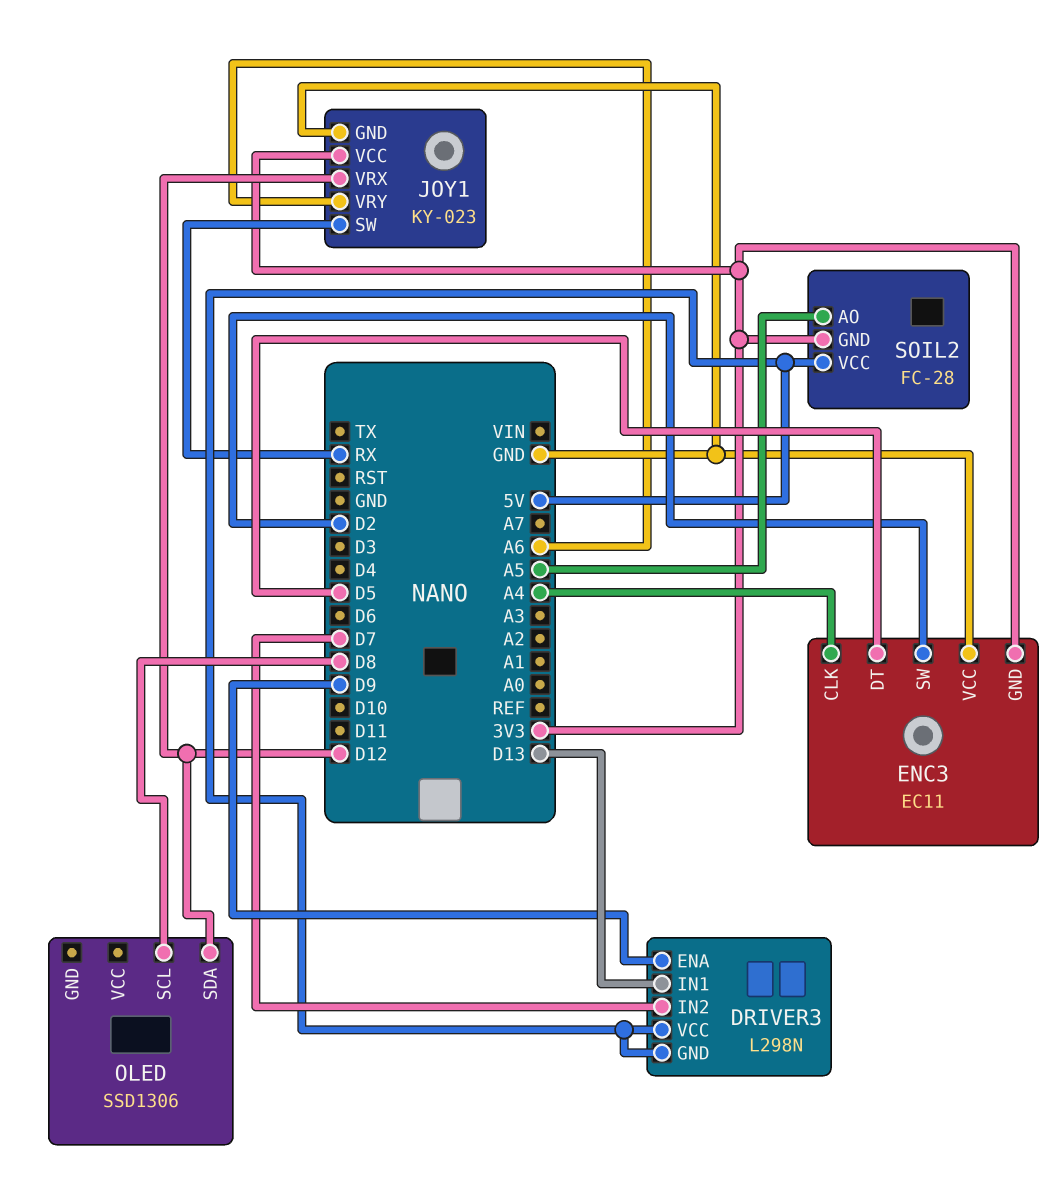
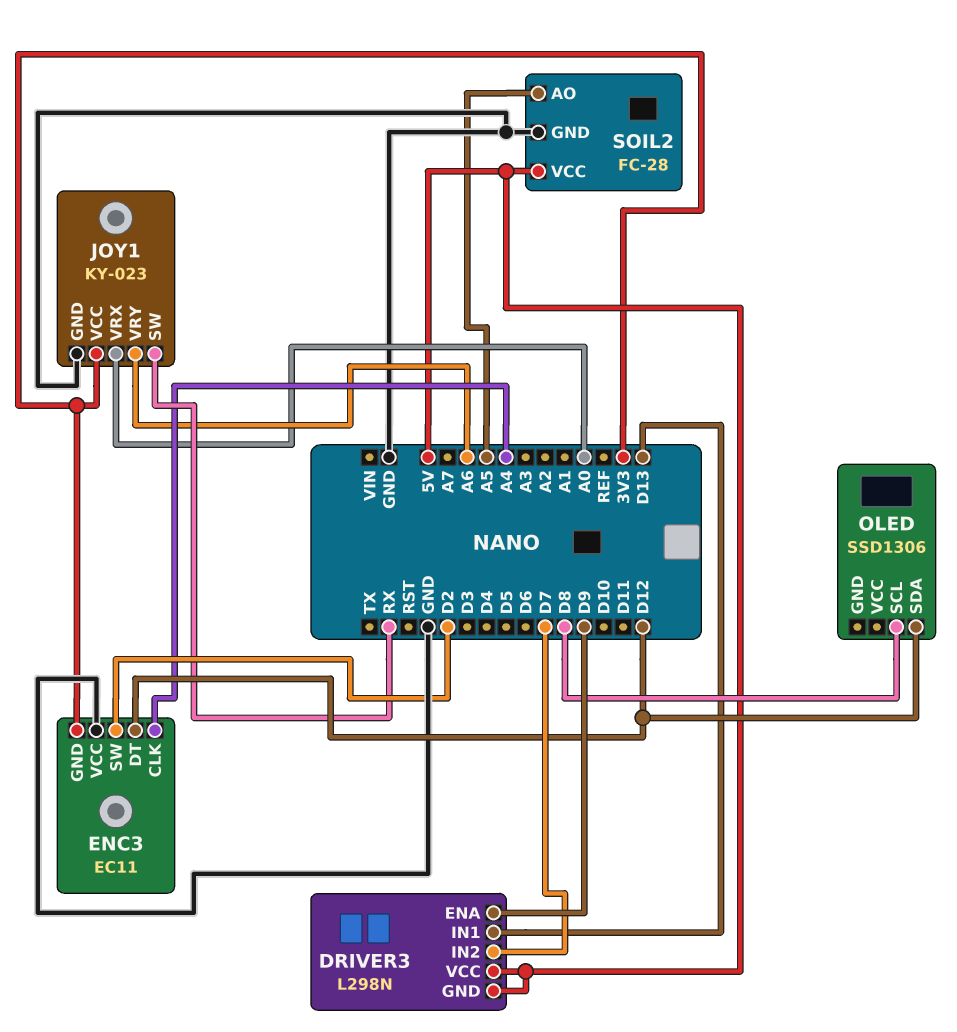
ENC3 pin DT: D5 -> D12
JOY1 pin VRX: D12 -> A0
SOIL2 pin GND: 3V3 -> GND

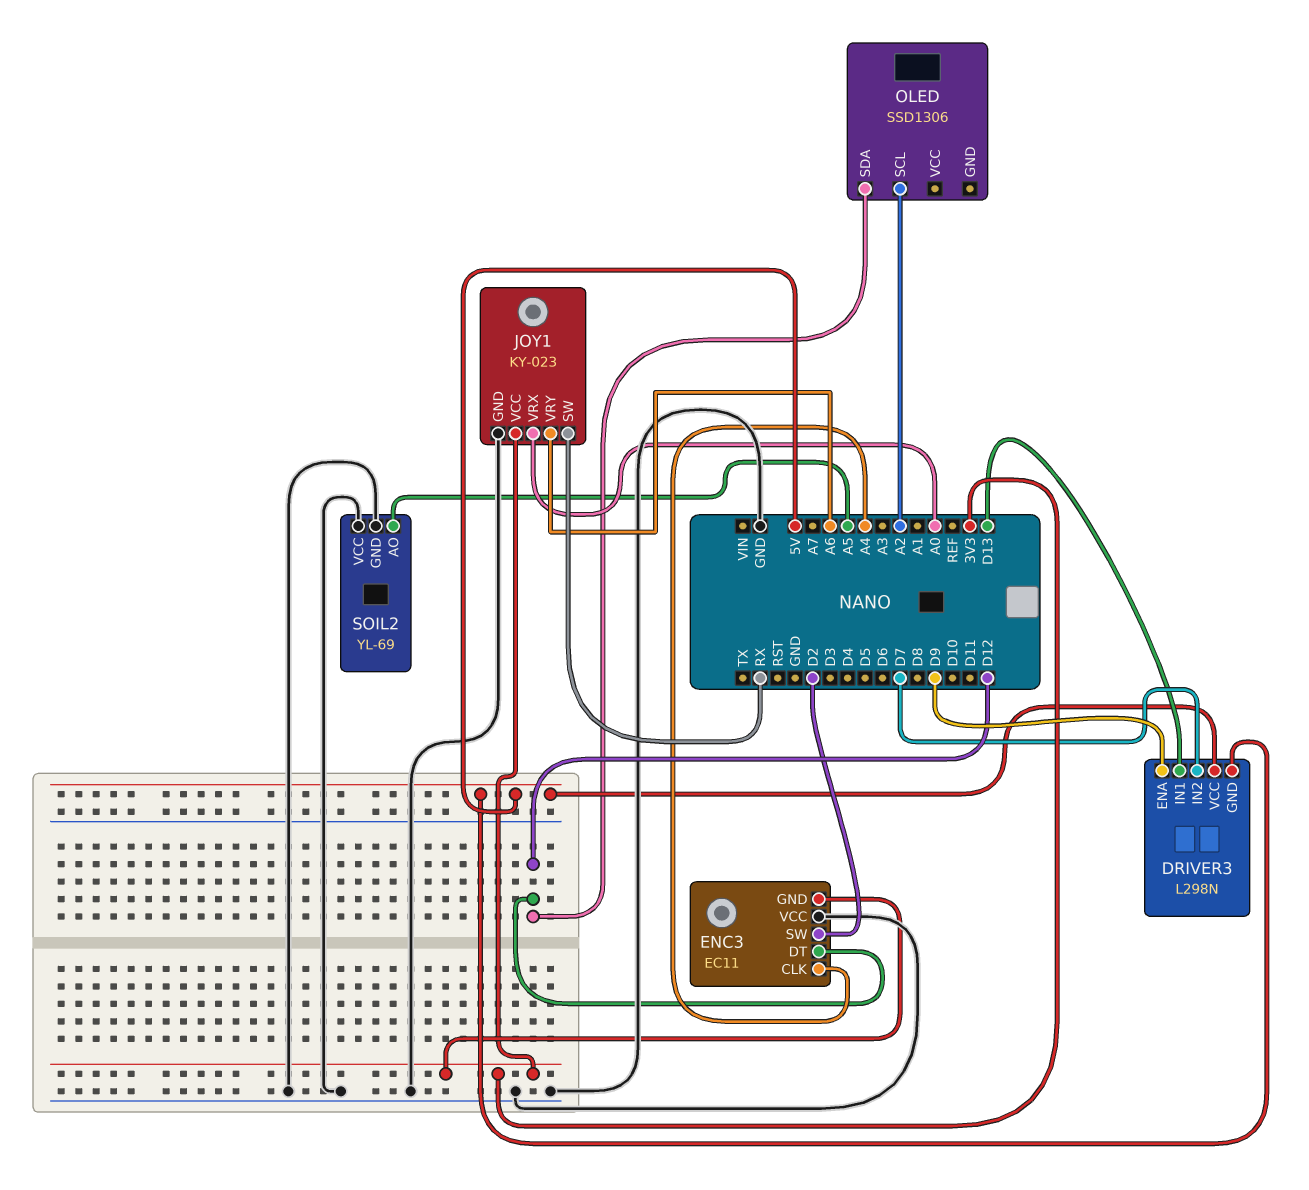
OLED pin SCL: D8 -> A2
SOIL2: FC-28 -> YL-69
SOIL2 pin VCC: 5V -> GND

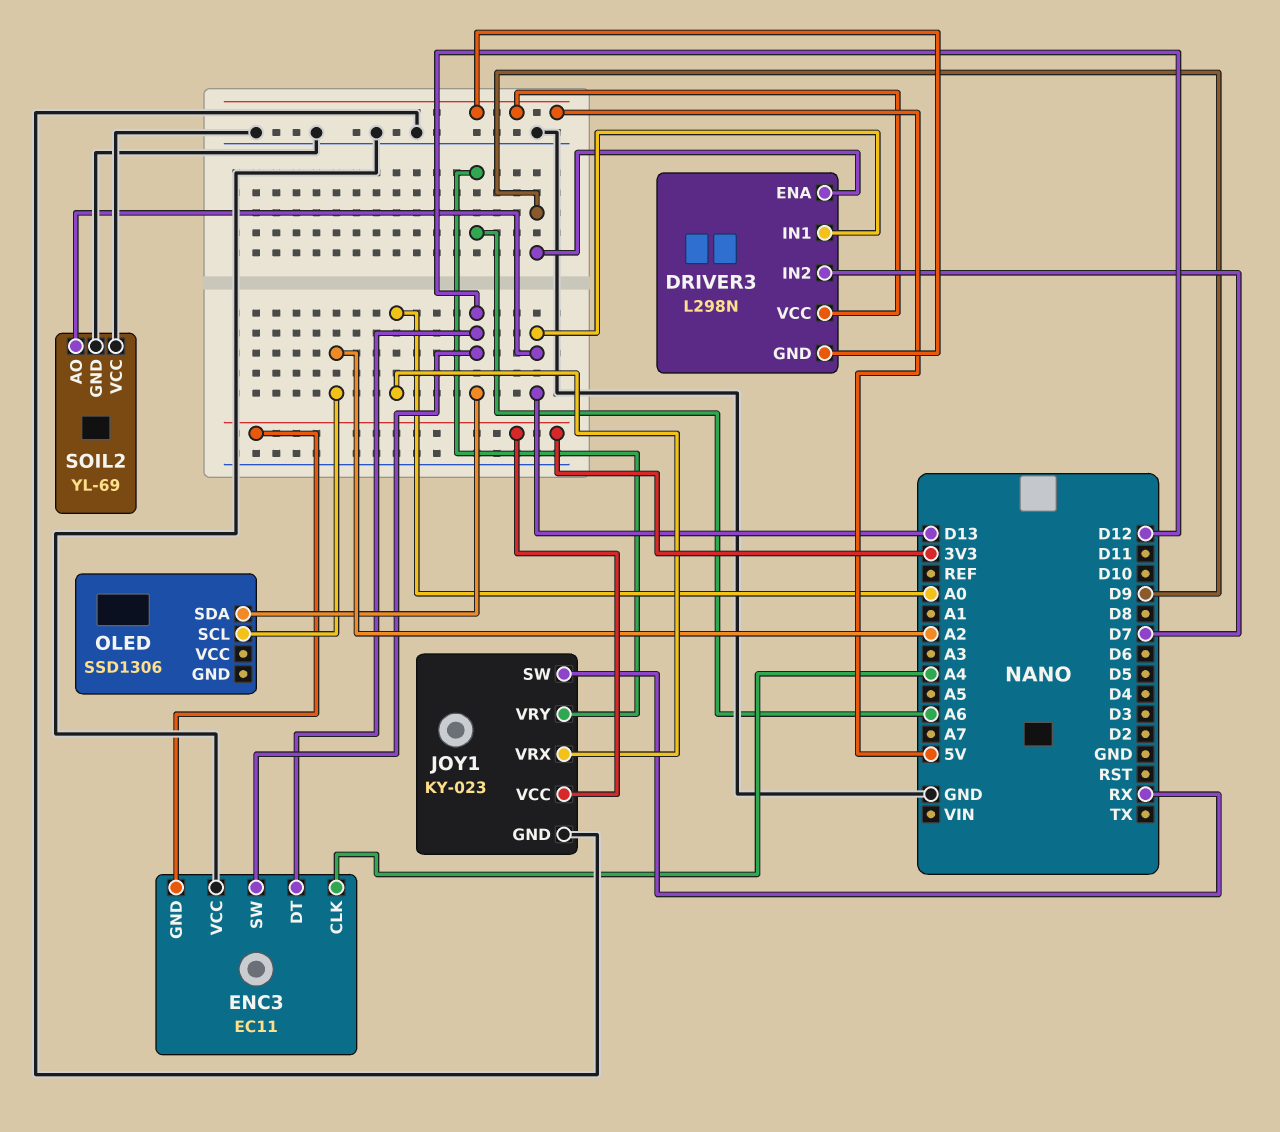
ENC3 pin SW: D2 -> D12
SOIL2 pin AO: A5 -> D13

